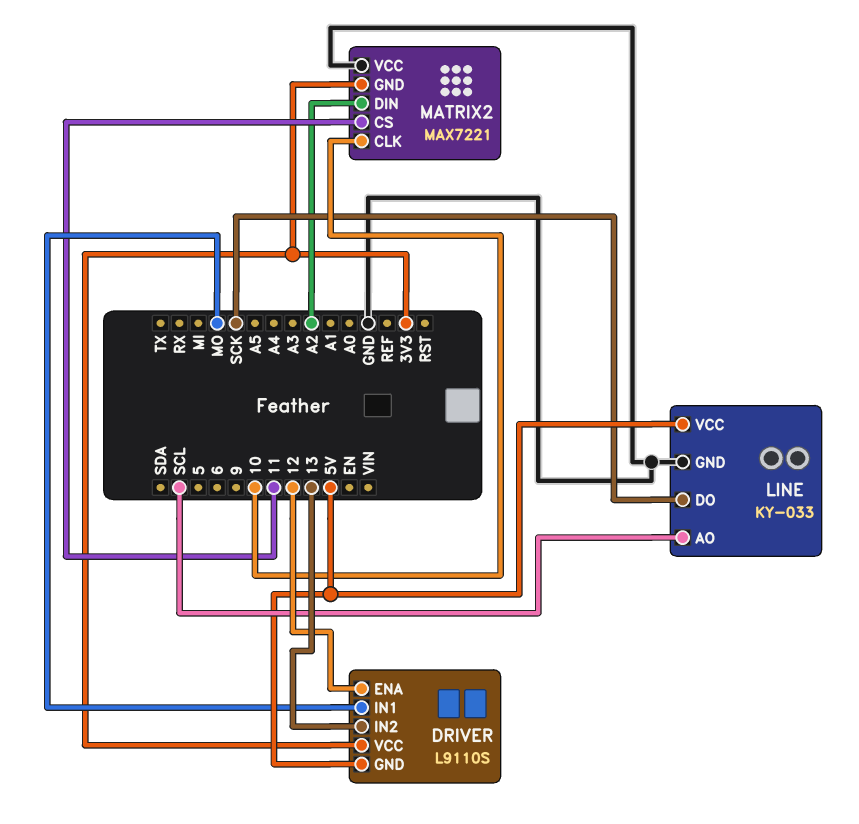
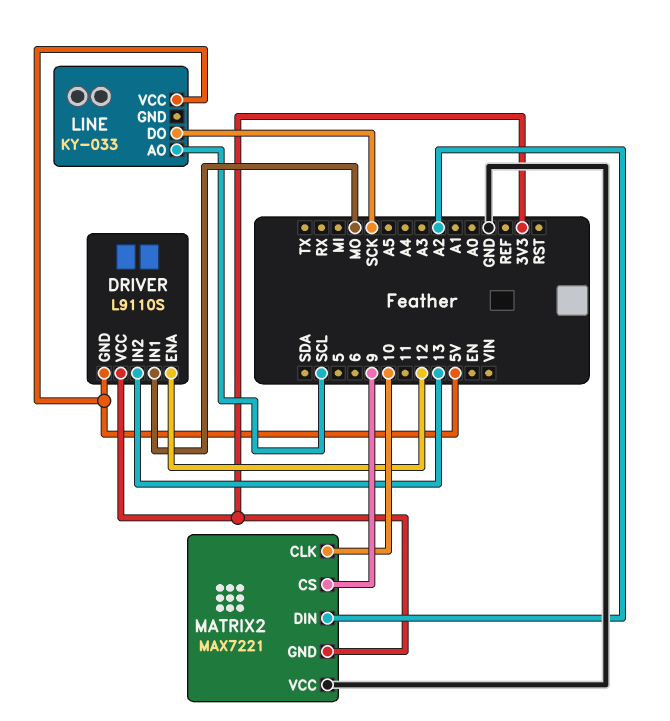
LINE pin GND: GND -> none
MATRIX2 pin CS: 11 -> 9

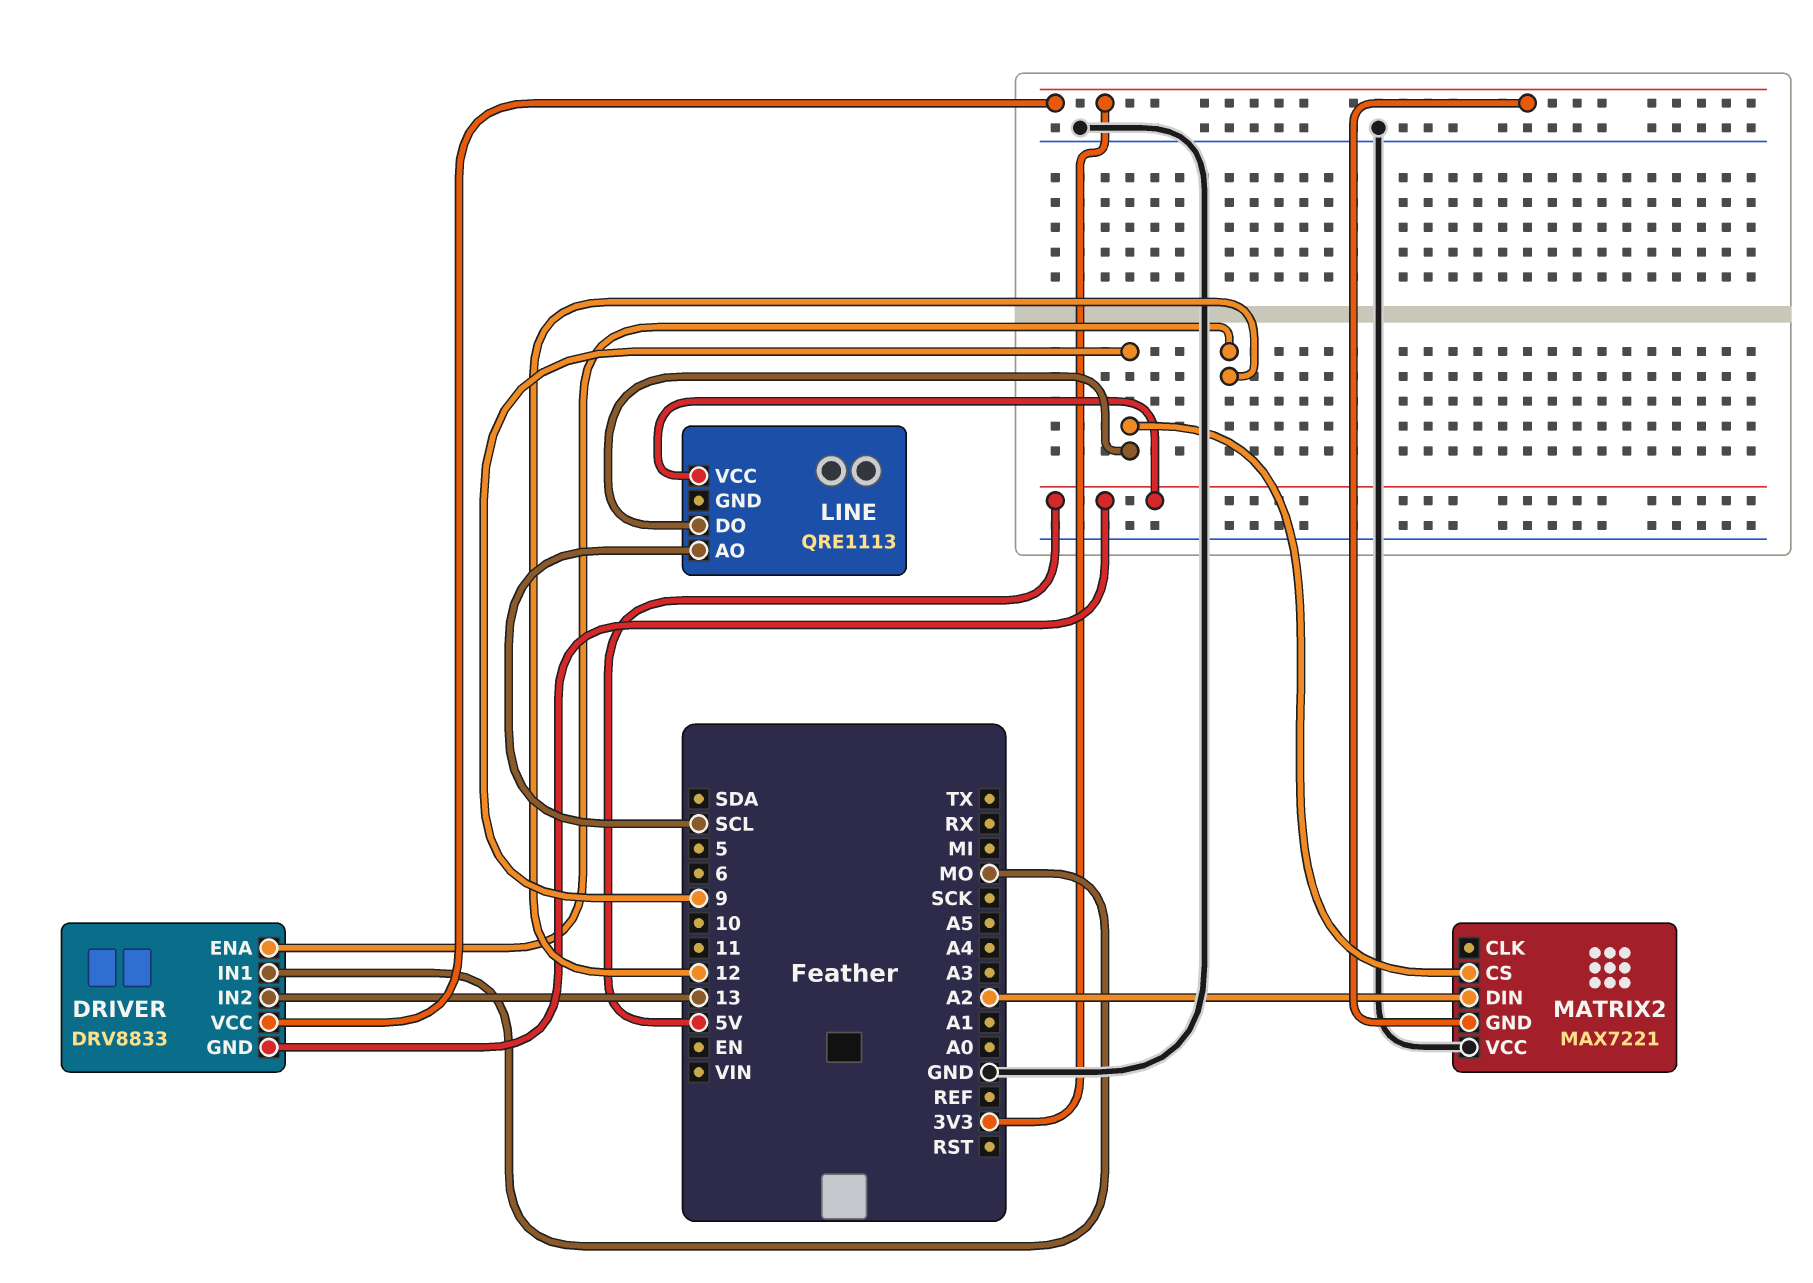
DRIVER: L9110S -> DRV8833
LINE: KY-033 -> QRE1113
LINE pin DO: SCK -> 9
MATRIX2 pin CLK: 10 -> none

